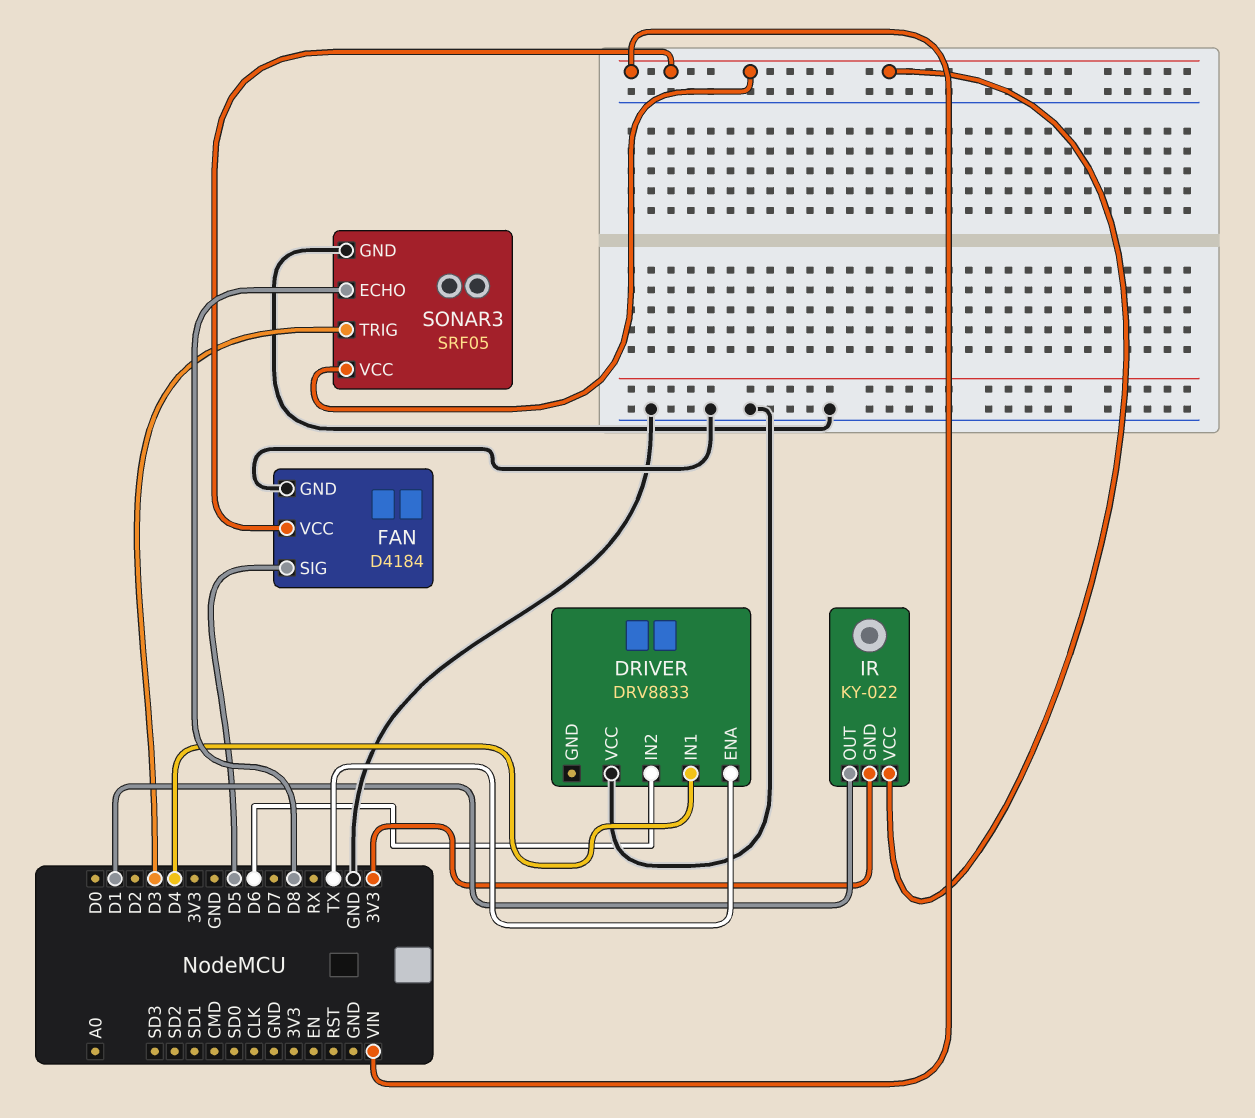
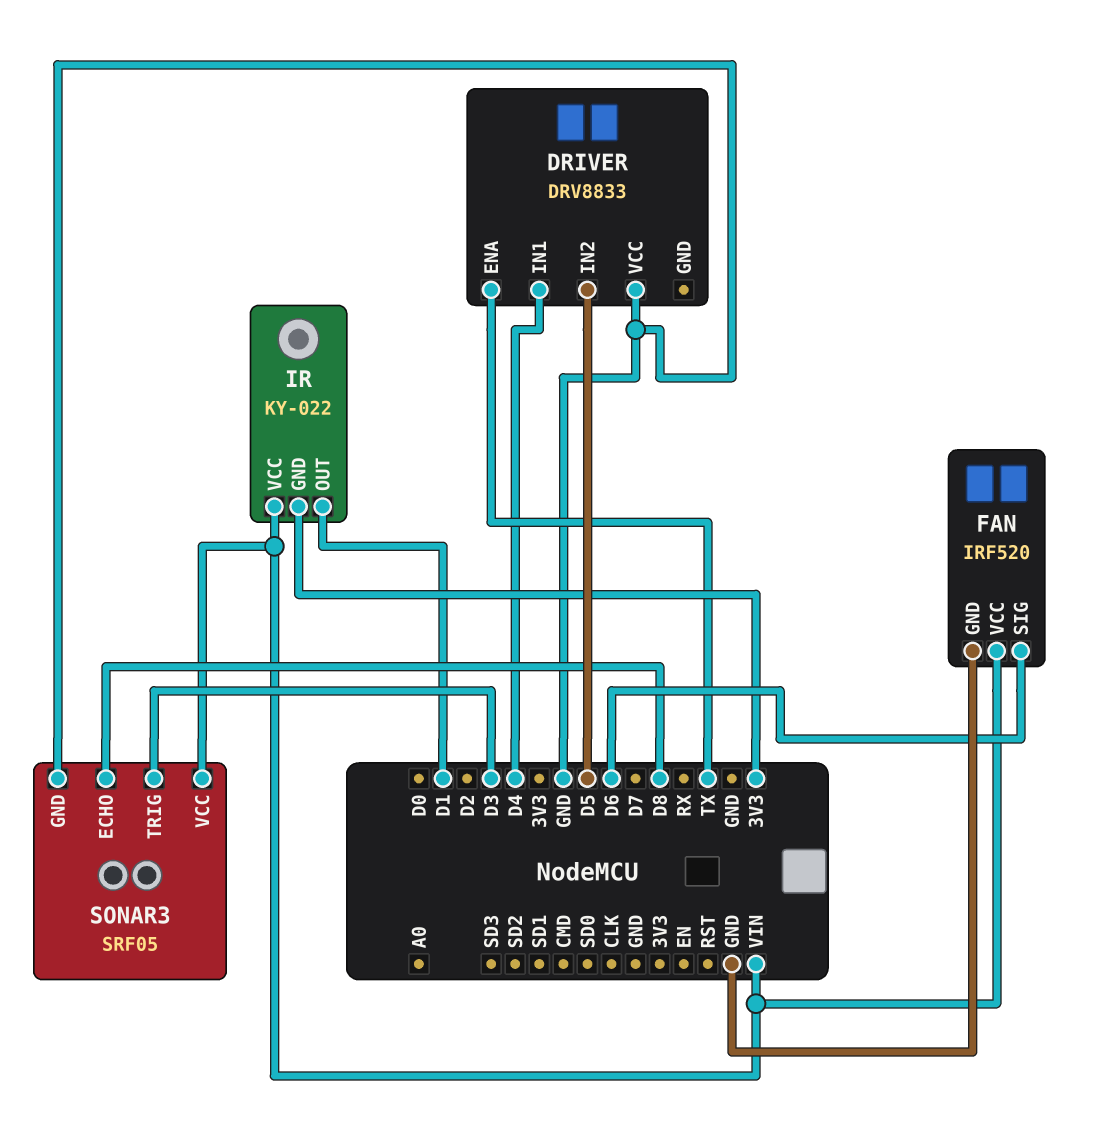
DRIVER pin IN2: D6 -> D5
FAN: D4184 -> IRF520
FAN pin SIG: D5 -> D6

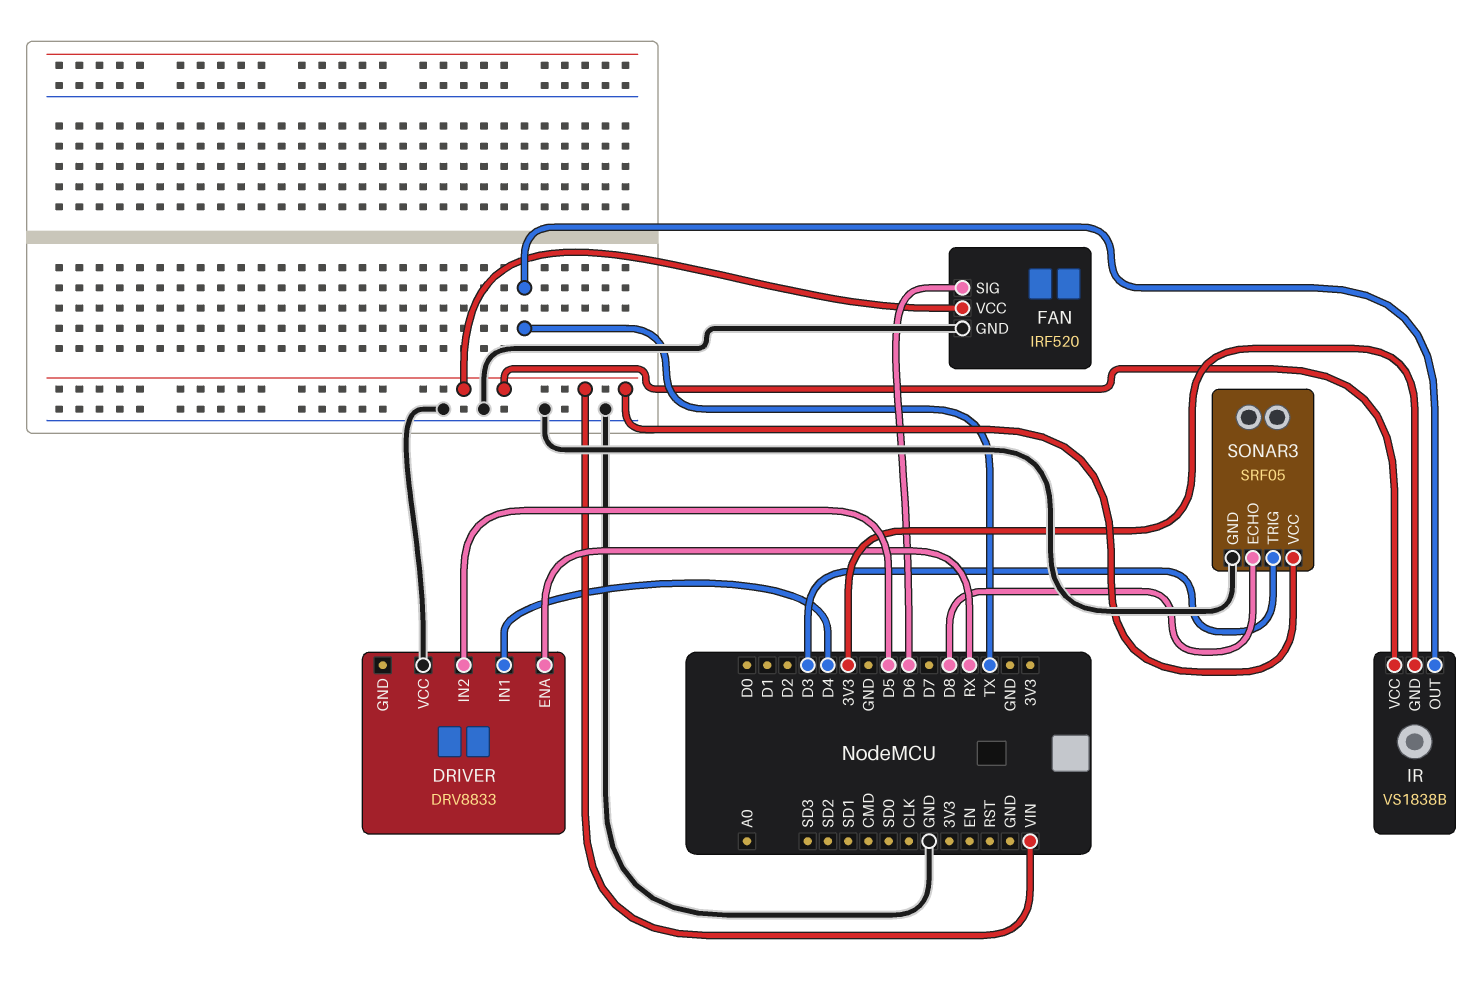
DRIVER pin ENA: TX -> RX
IR: KY-022 -> VS1838B
IR pin OUT: D1 -> TX

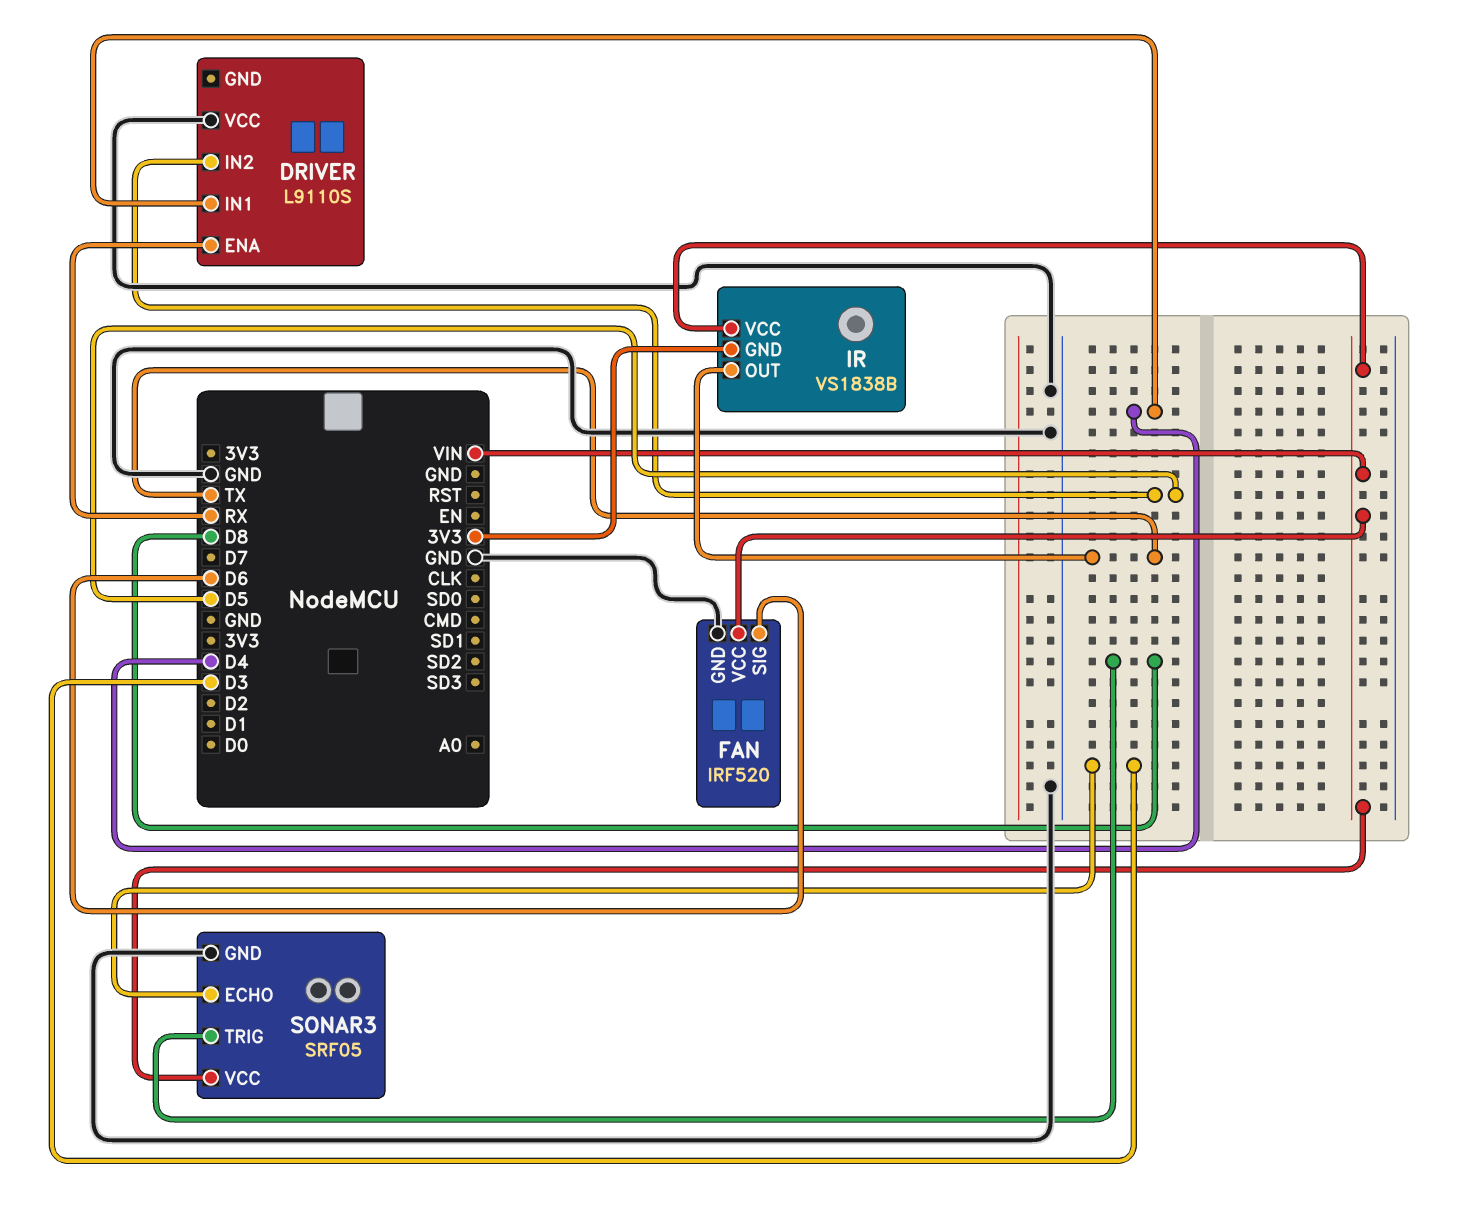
DRIVER: DRV8833 -> L9110S
SONAR3 pin ECHO: D8 -> D3
SONAR3 pin TRIG: D3 -> D8

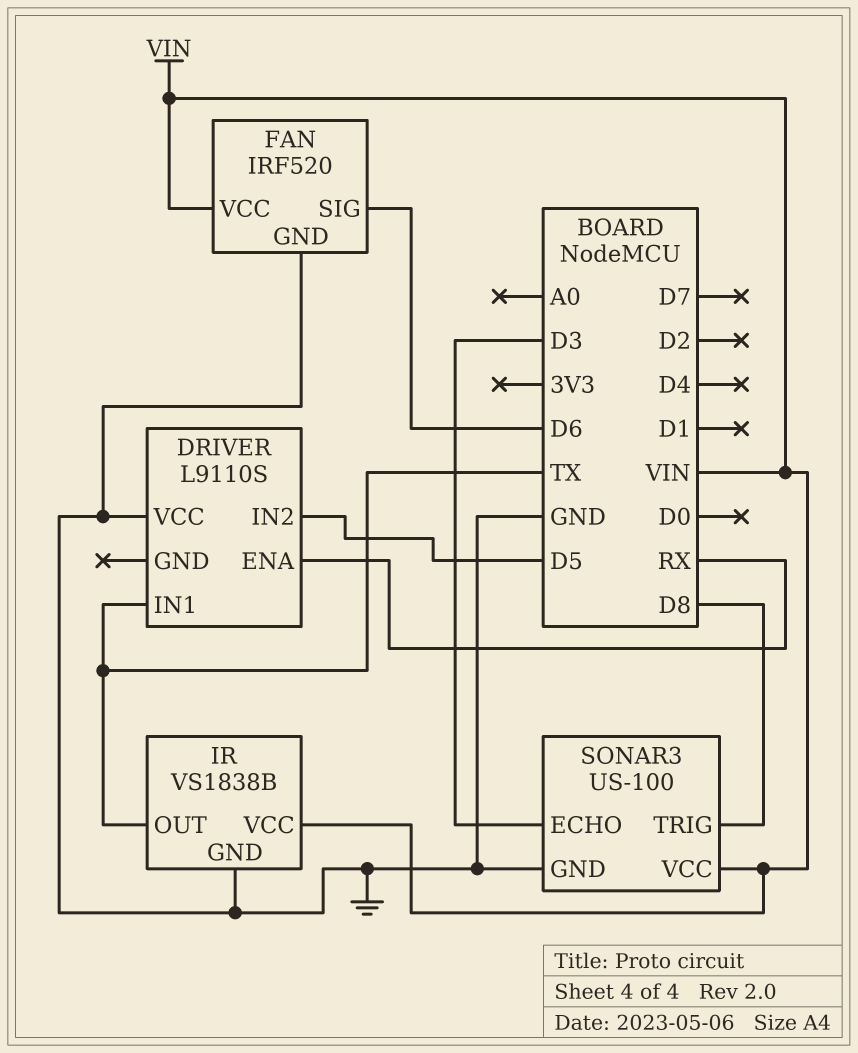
DRIVER pin IN1: D4 -> TX
IR pin GND: 3V3 -> GND
SONAR3: SRF05 -> US-100

